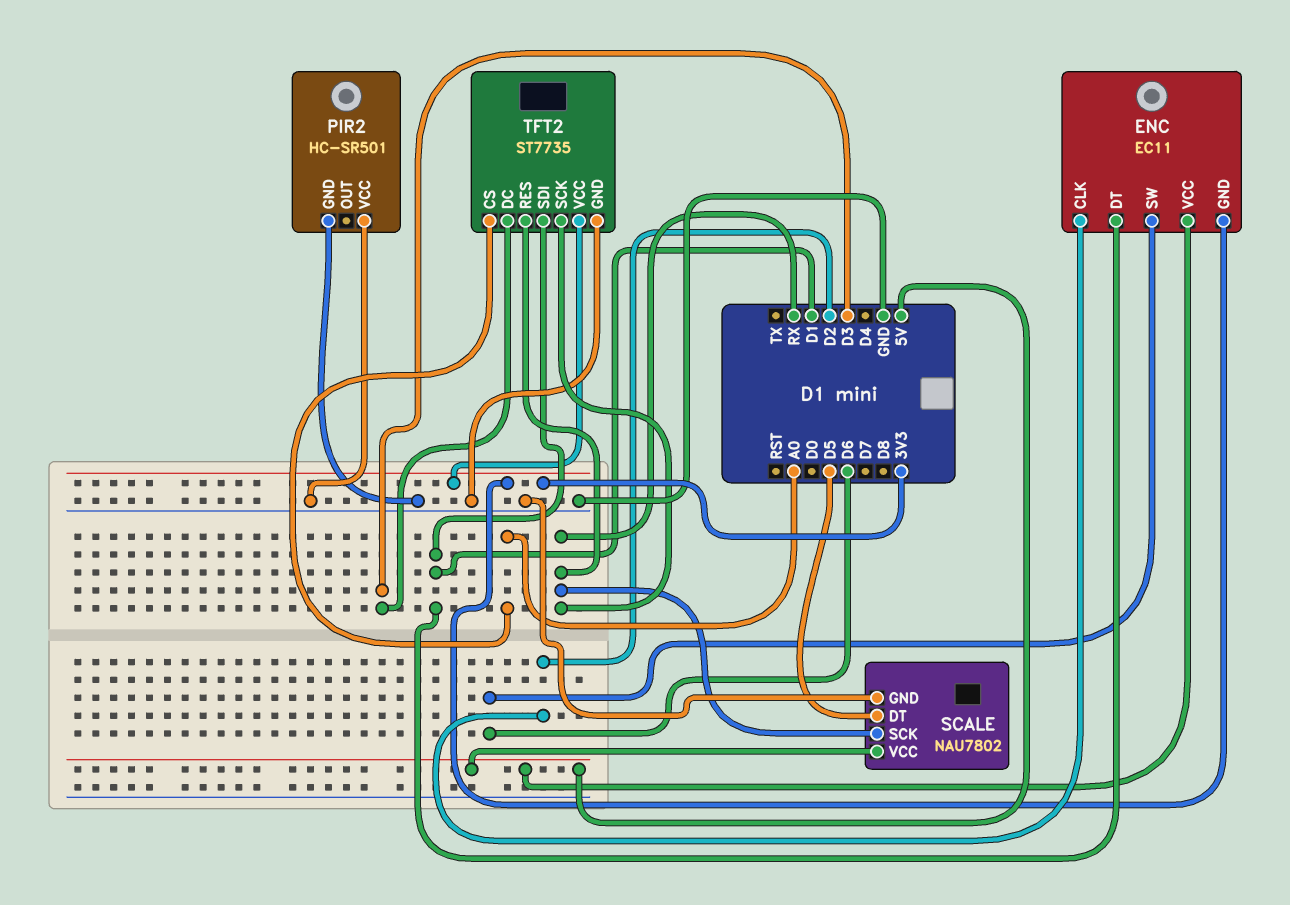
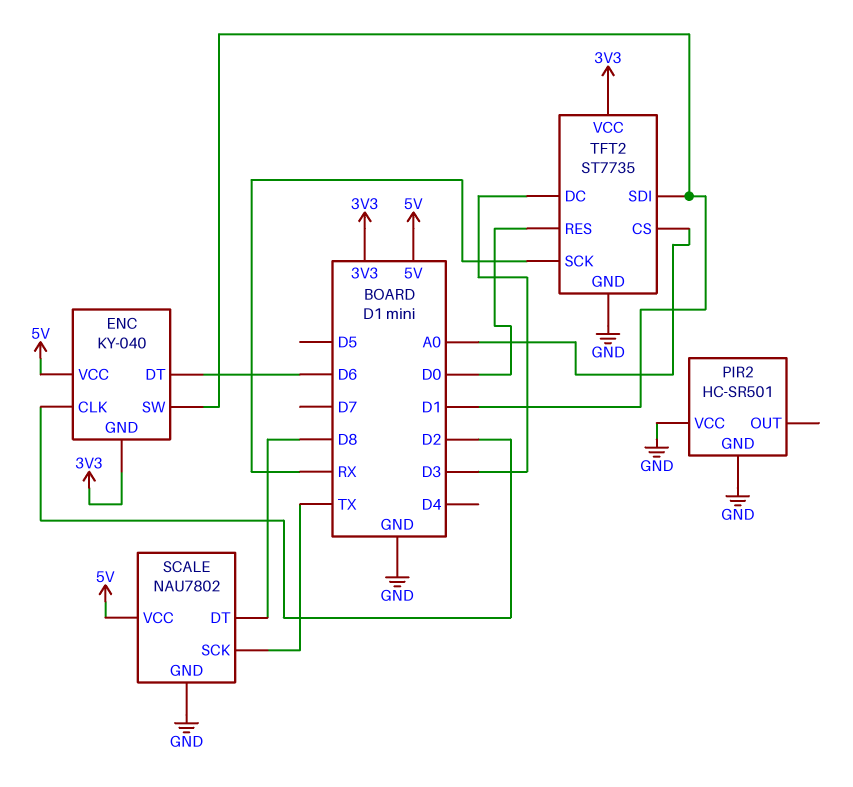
ENC: EC11 -> KY-040
ENC pin DT: D1 -> D6
ENC pin SW: D6 -> D1
SCALE pin DT: D5 -> D8
SCALE pin SCK: RX -> TX
TFT2 pin RES: RX -> D0

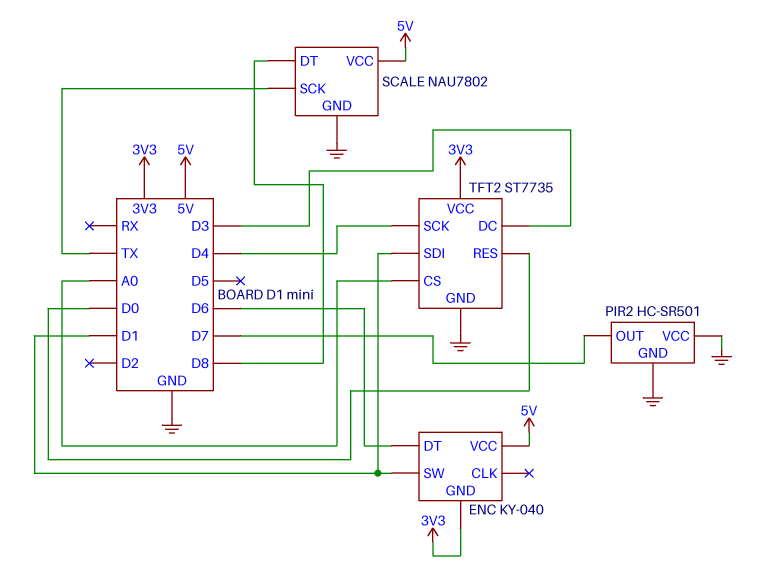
ENC pin CLK: D2 -> none
PIR2 pin OUT: none -> D7
TFT2 pin SCK: RX -> D4

